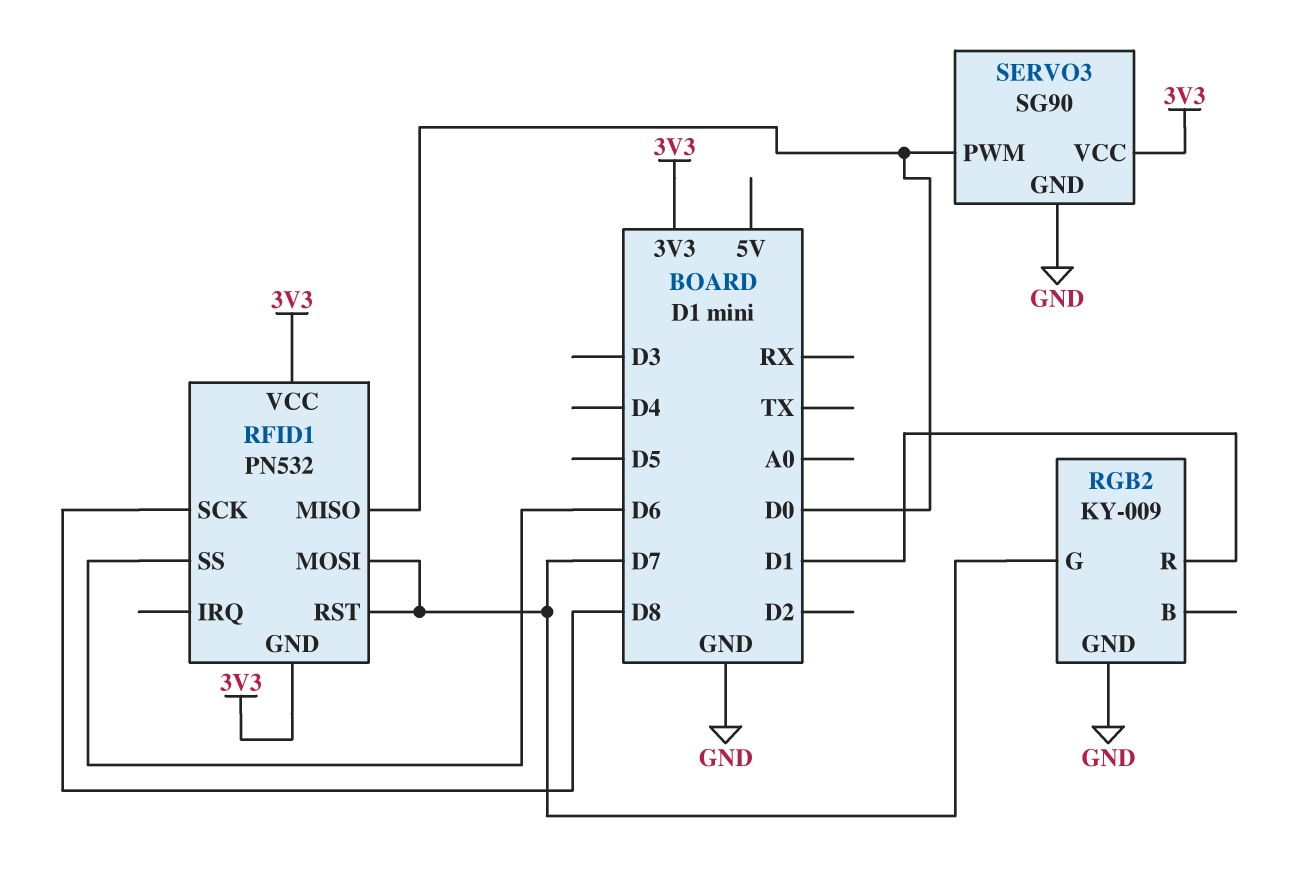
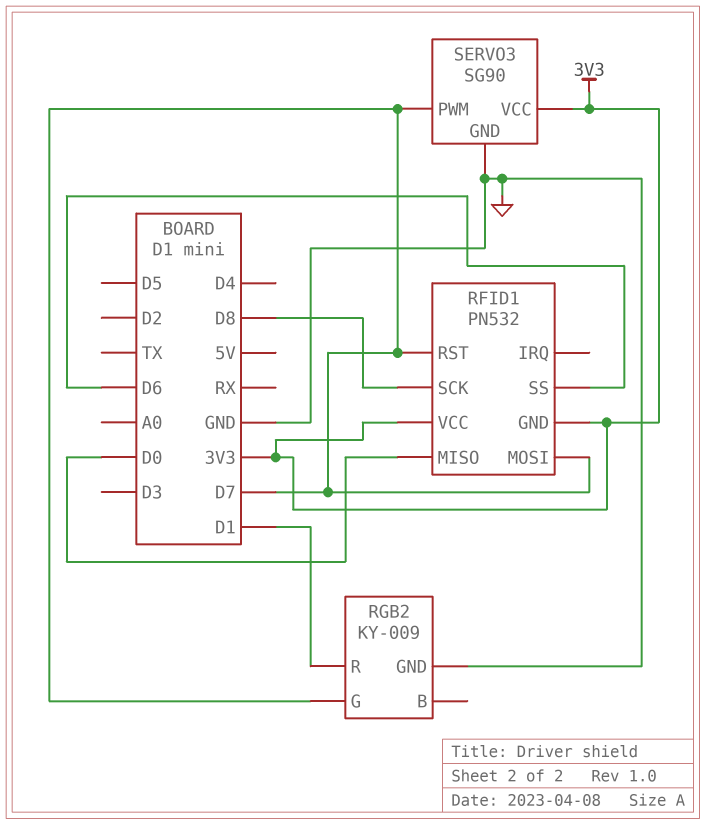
SERVO3 pin PWM: D0 -> D7

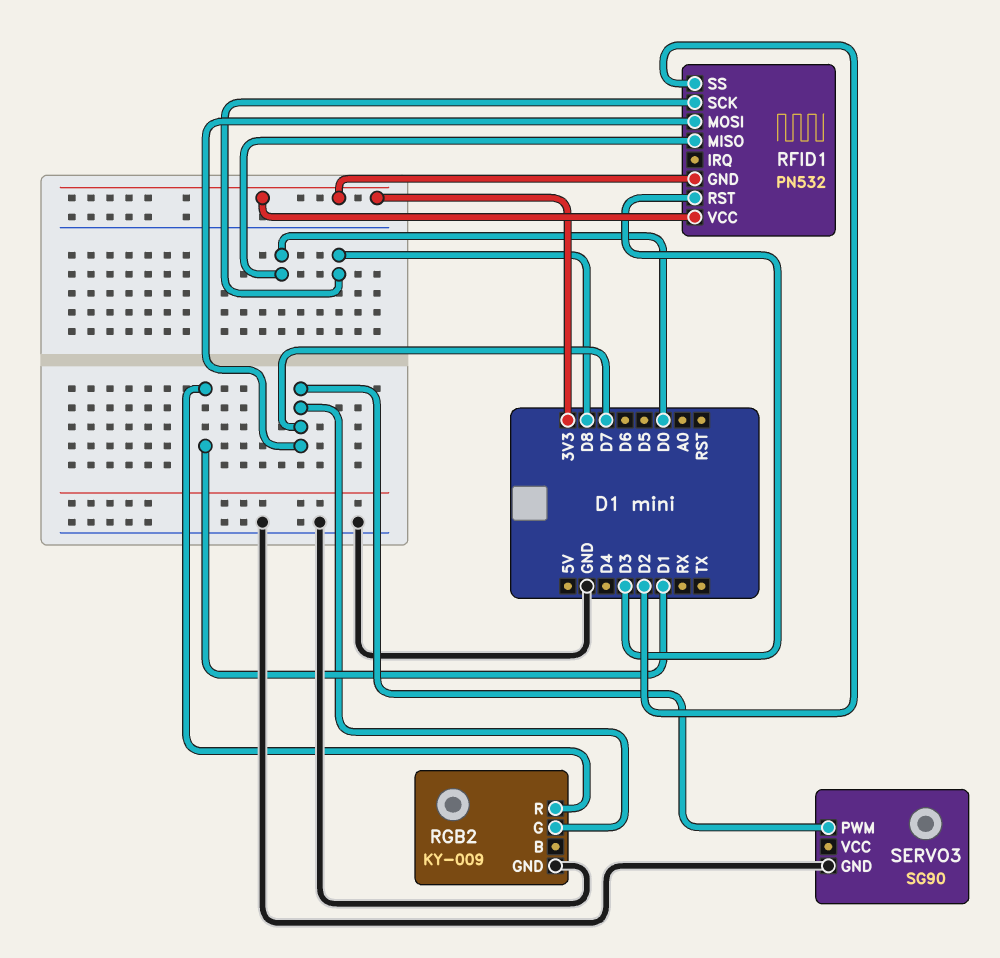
RFID1 pin RST: D7 -> D3
RFID1 pin SS: D6 -> D2
SERVO3 pin VCC: 3V3 -> none

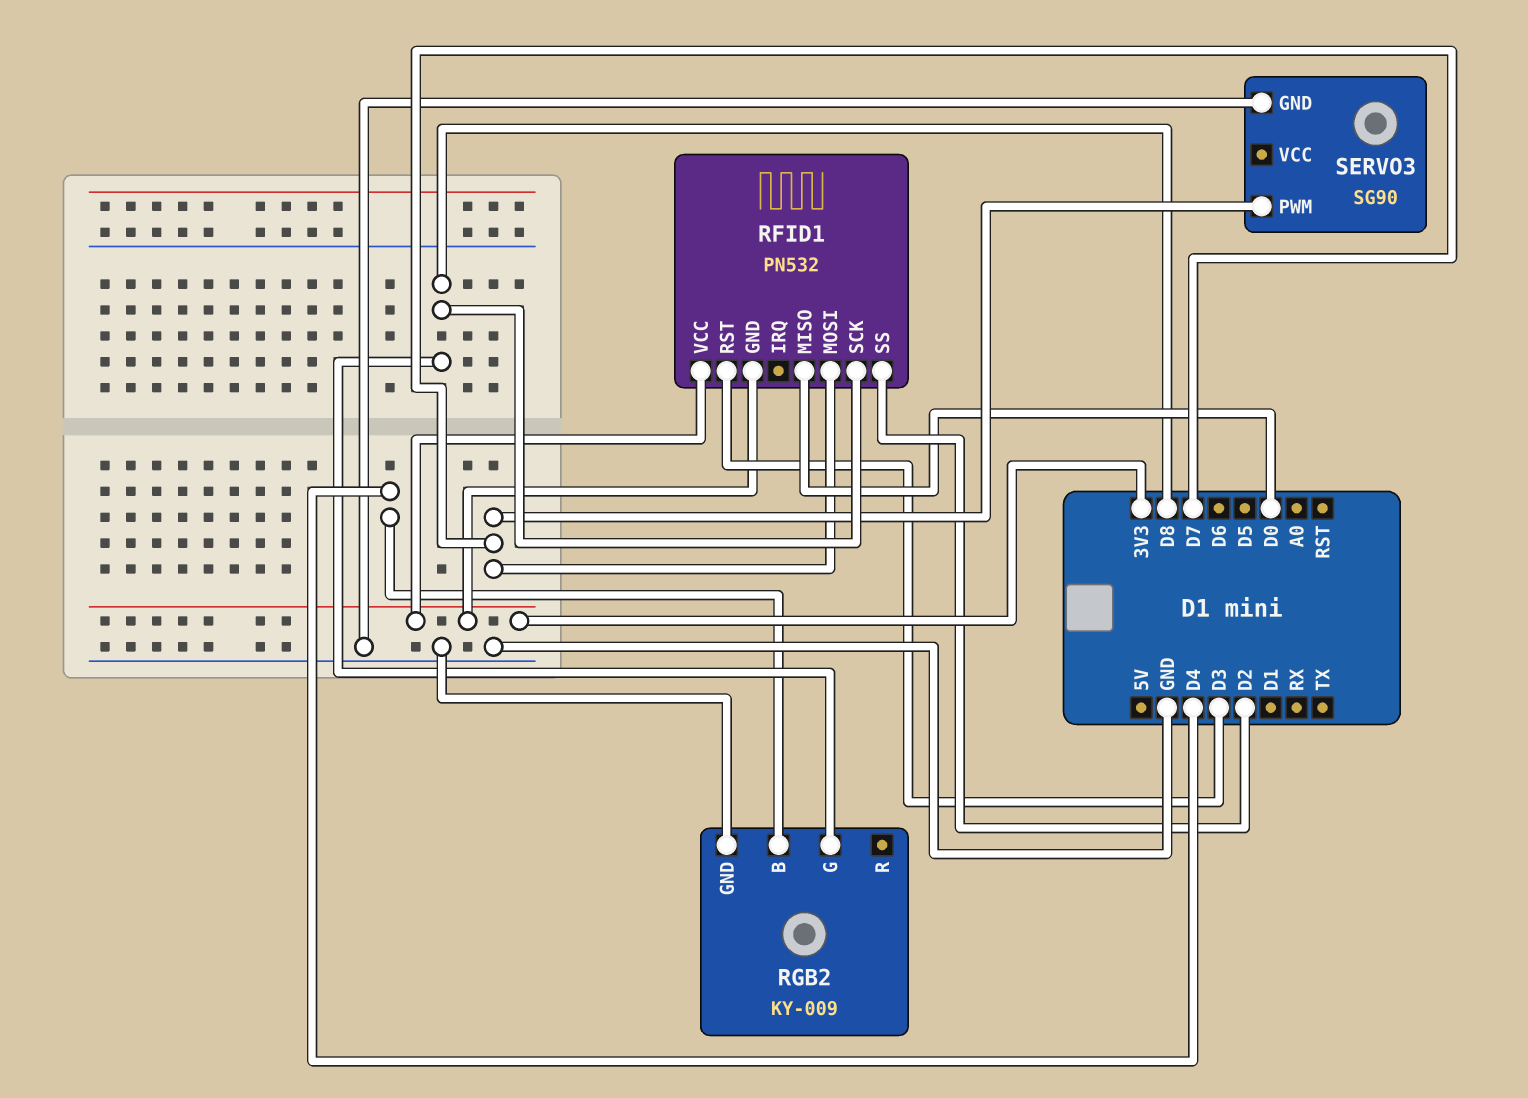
RGB2 pin B: none -> D4
RGB2 pin G: D7 -> D8
RGB2 pin R: D1 -> none

